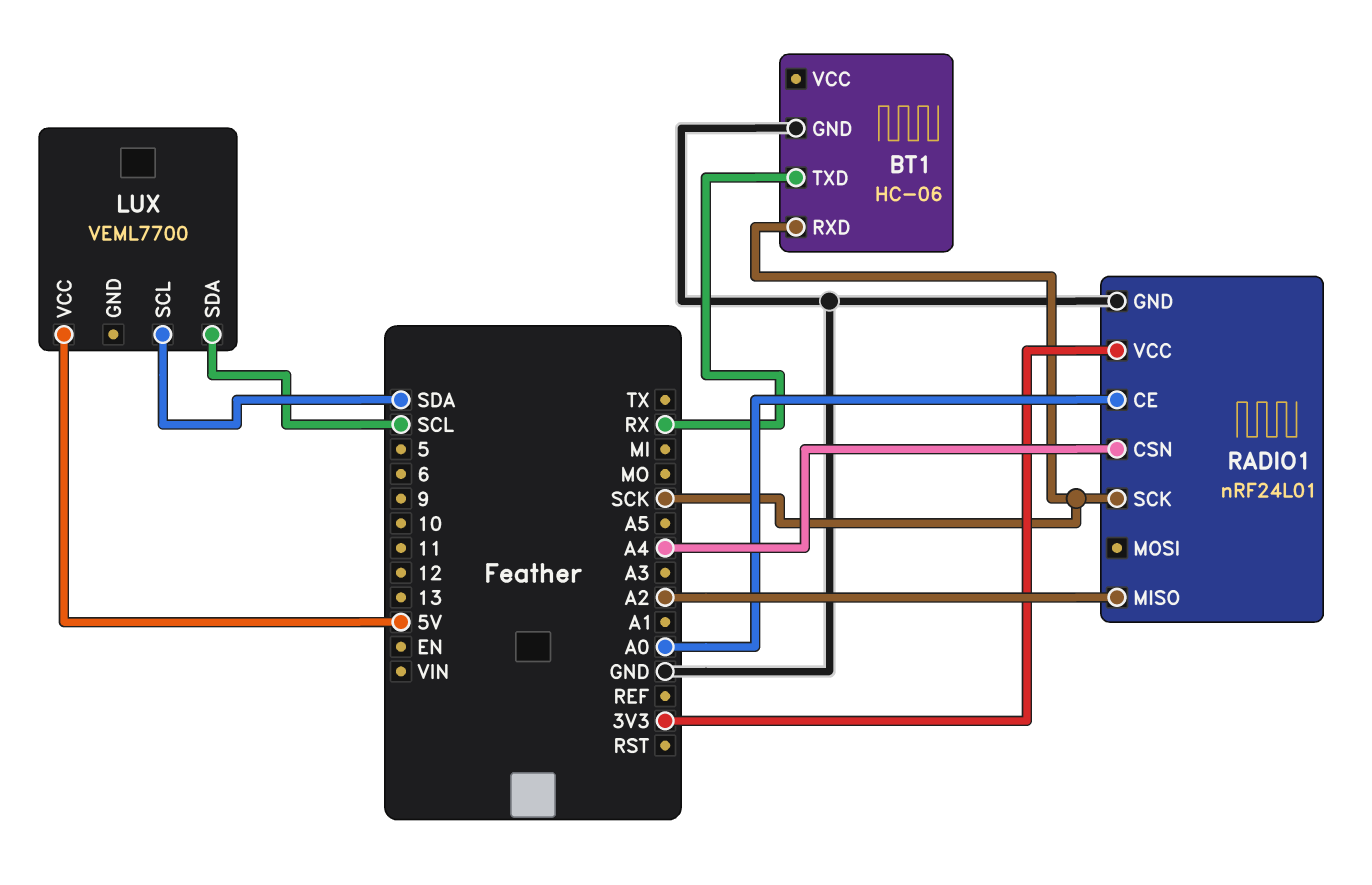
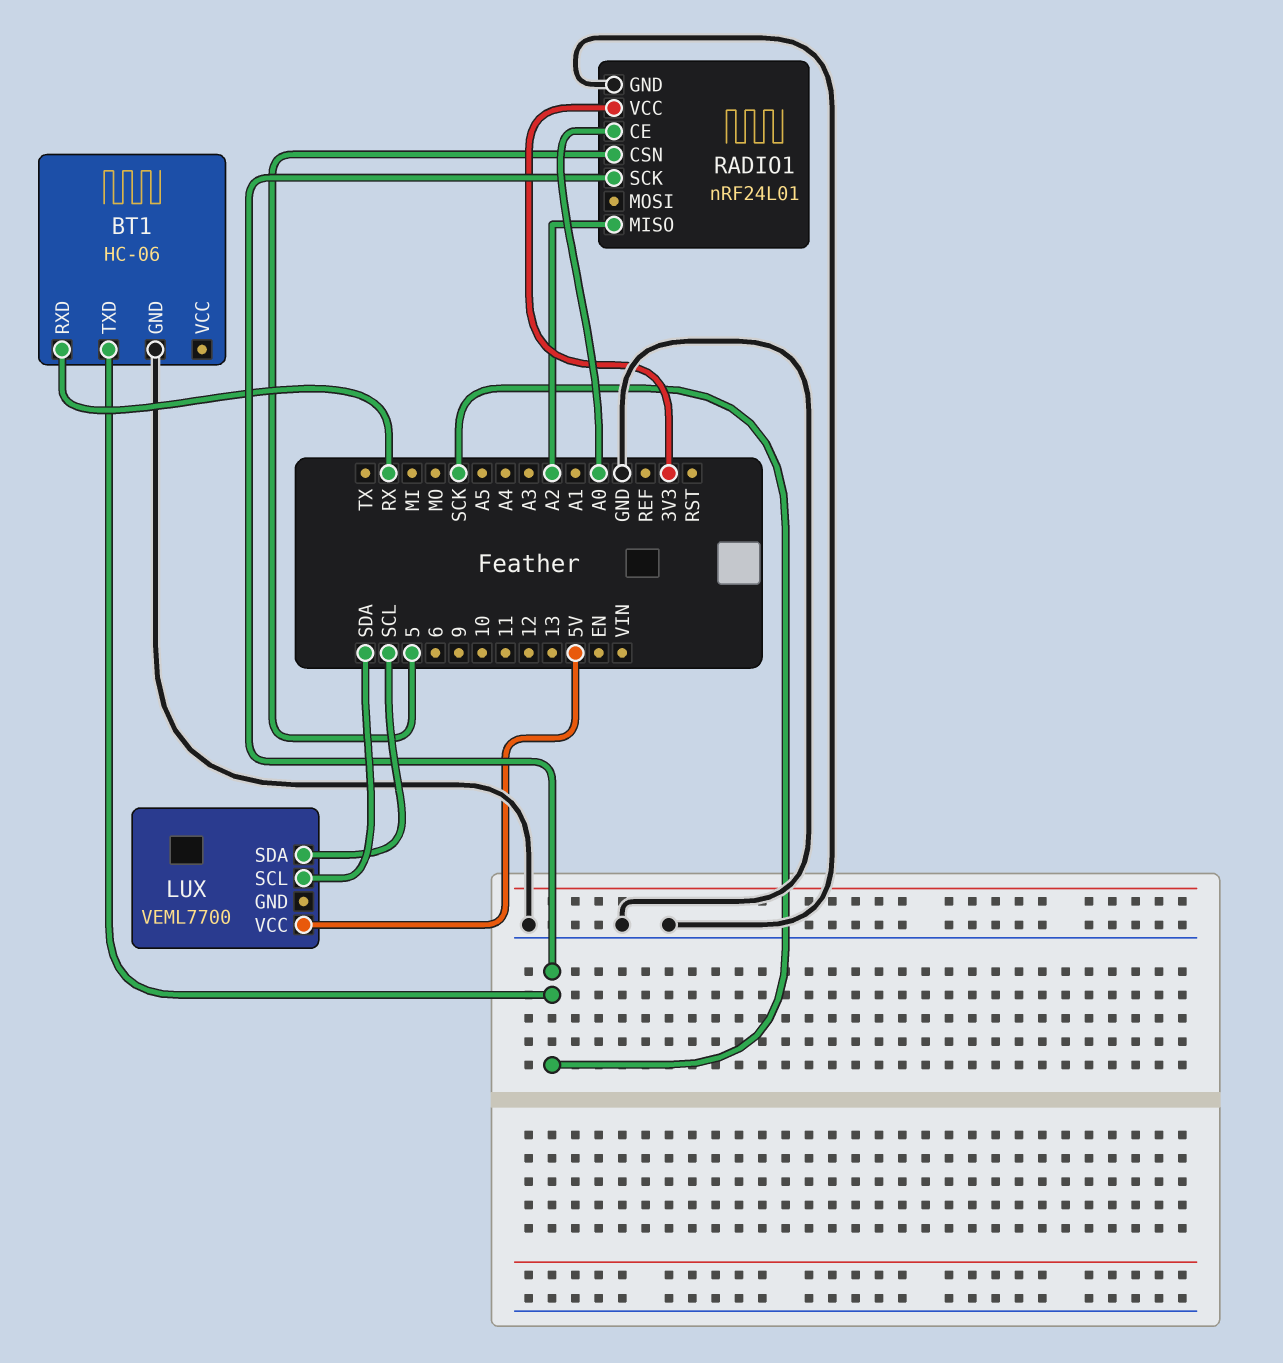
BT1 pin RXD: SCK -> RX
BT1 pin TXD: RX -> SCK
RADIO1 pin CSN: A4 -> 5

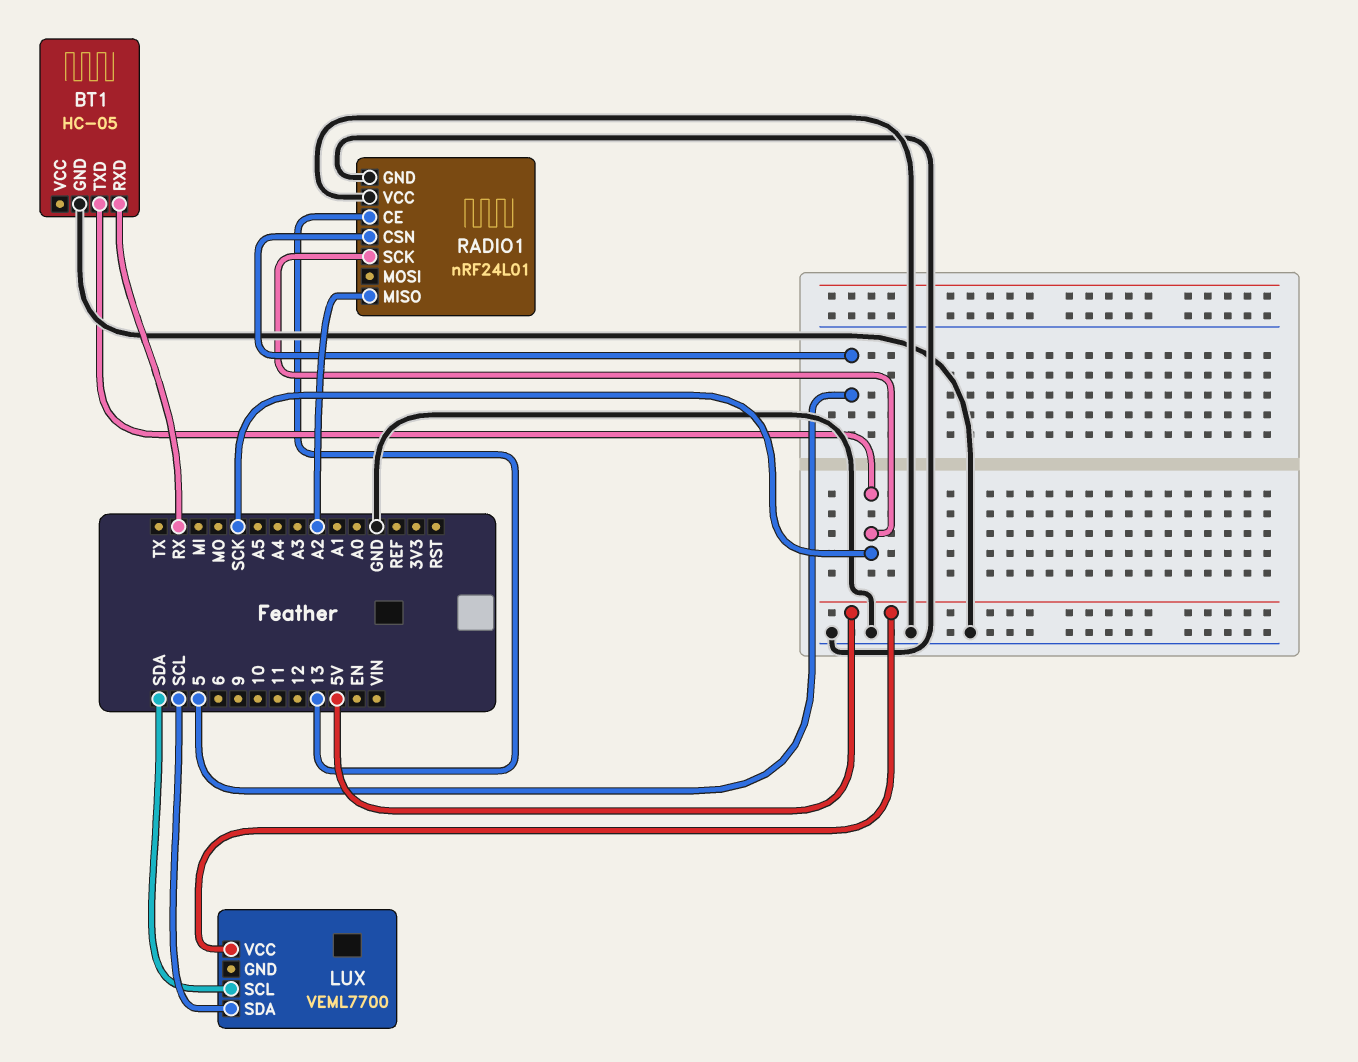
BT1: HC-06 -> HC-05
RADIO1 pin CE: A0 -> 13
RADIO1 pin VCC: 3V3 -> GND

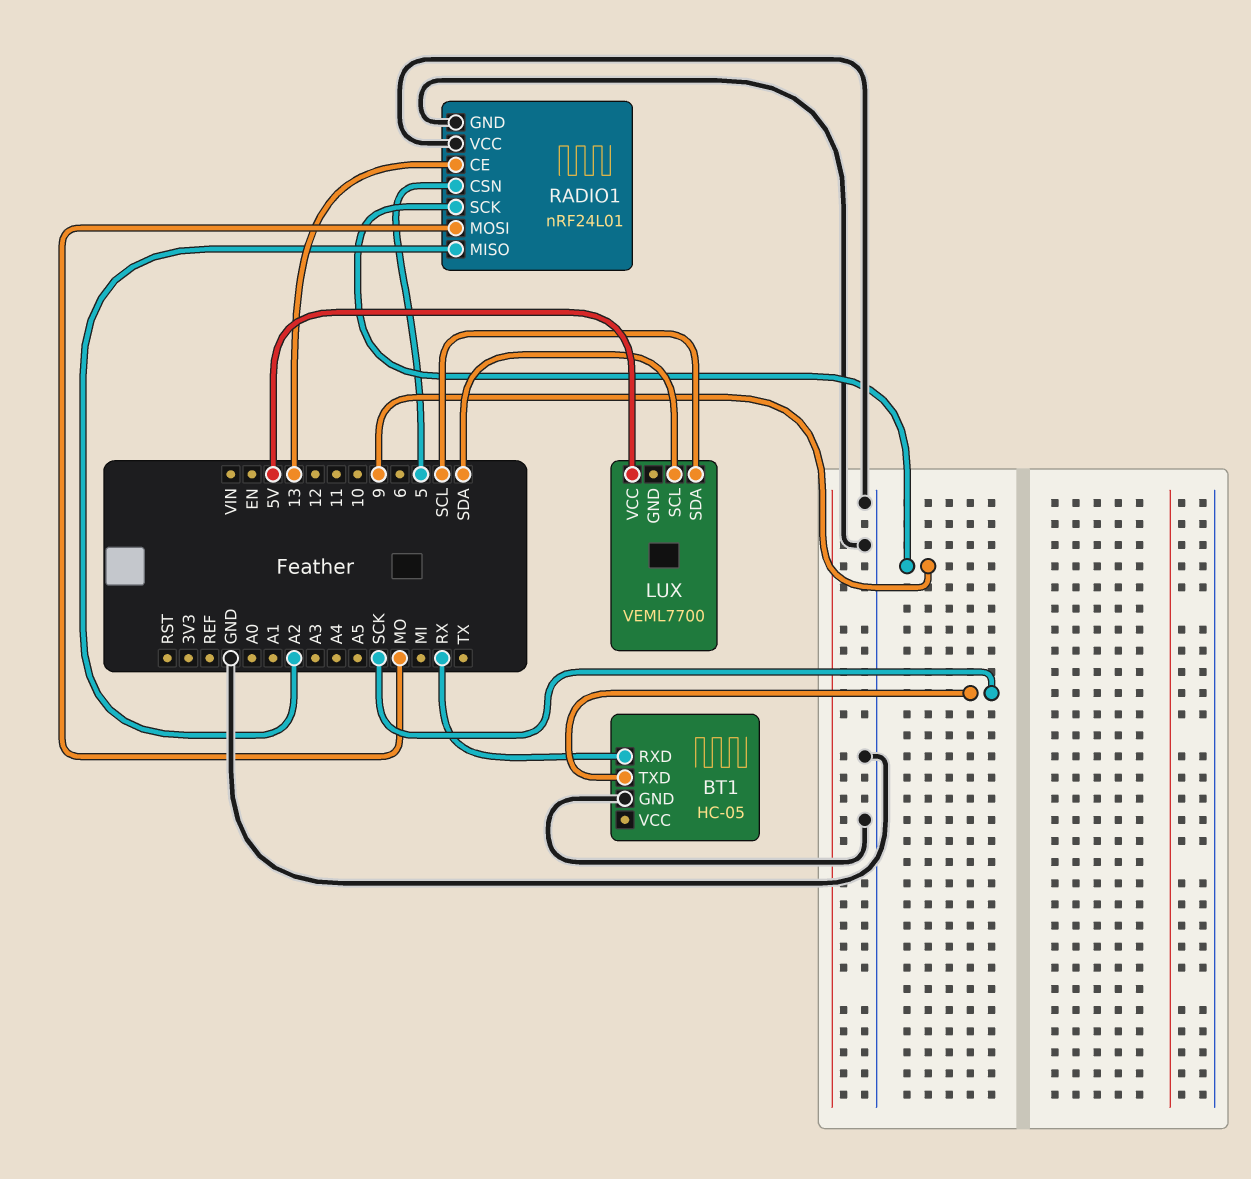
RADIO1 pin MOSI: none -> MO
RADIO1 pin SCK: SCK -> 9

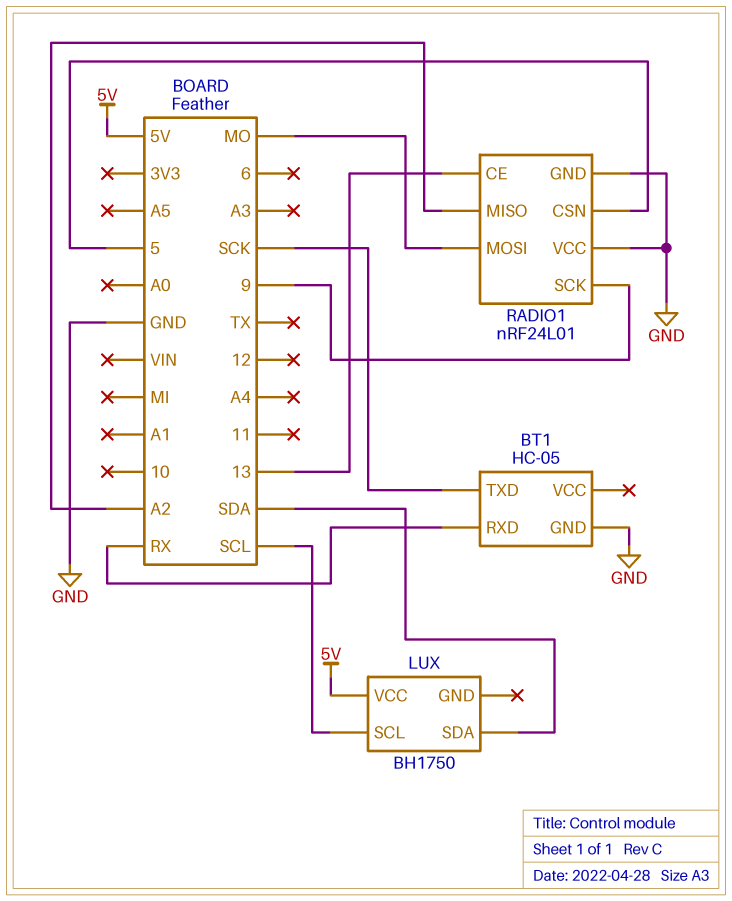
LUX: VEML7700 -> BH1750
LUX pin SCL: SDA -> SCL
LUX pin SDA: SCL -> SDA

